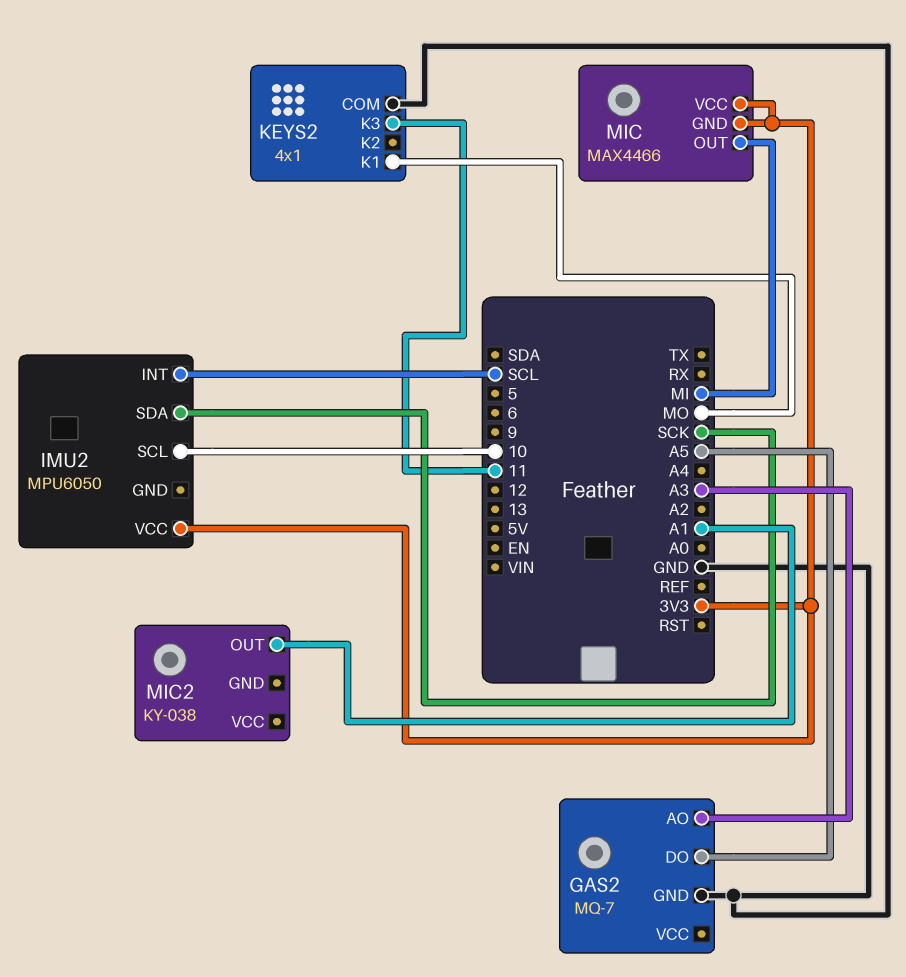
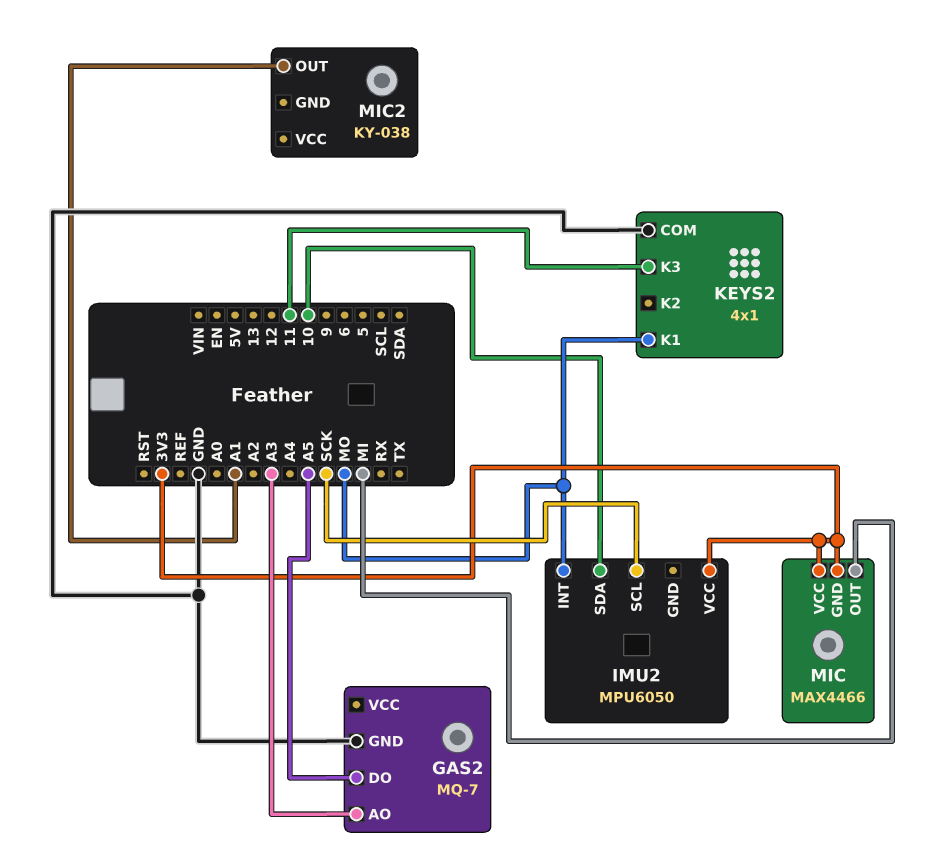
IMU2 pin INT: SCL -> MO
IMU2 pin SCL: 10 -> SCK
IMU2 pin SDA: SCK -> 10

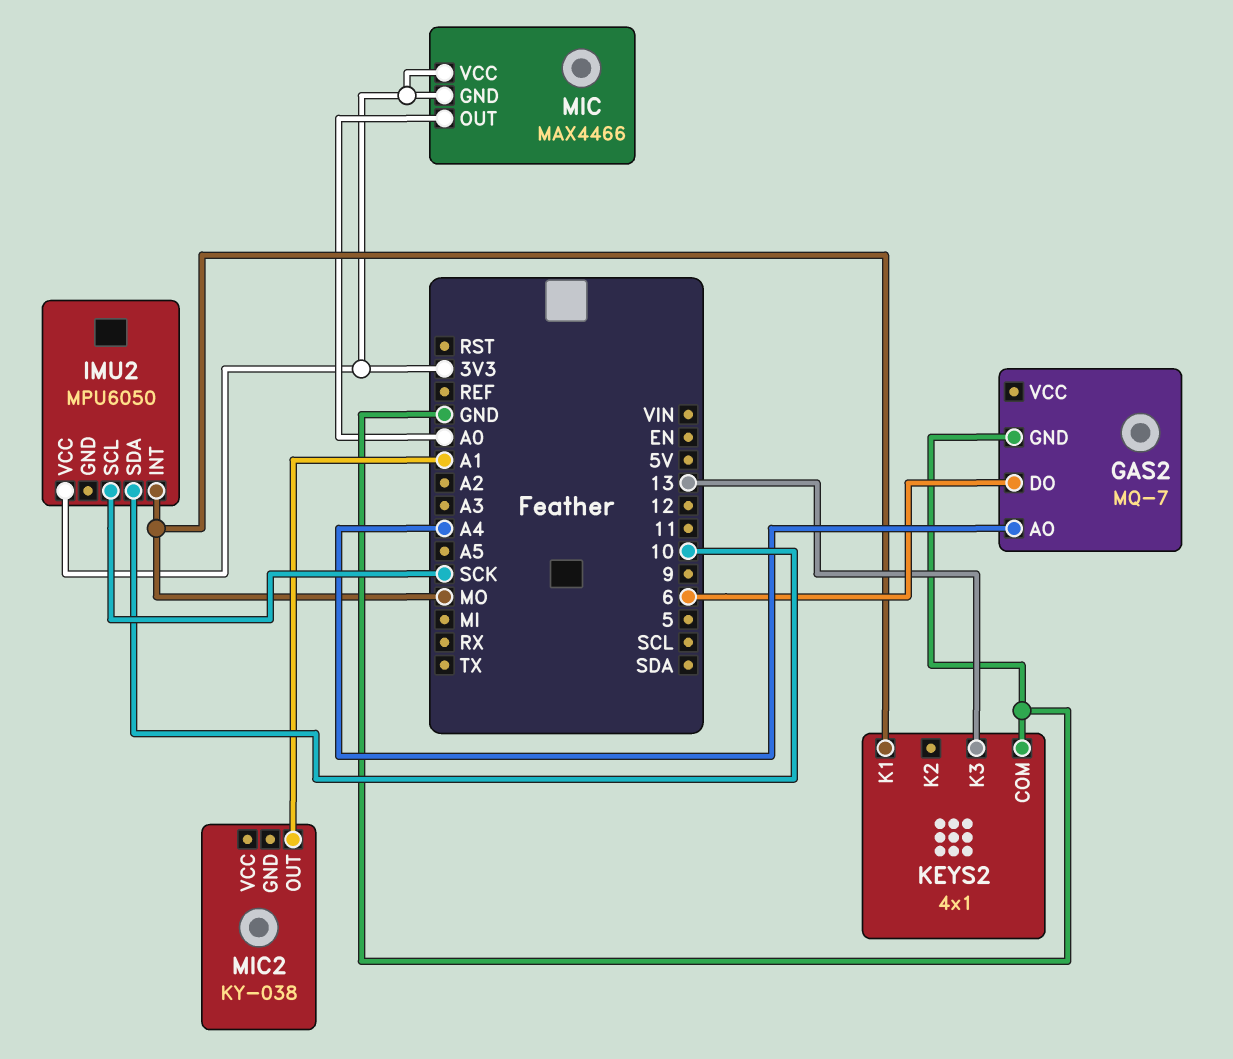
GAS2 pin AO: A3 -> A4
GAS2 pin DO: A5 -> 6
KEYS2 pin K3: 11 -> 13
MIC pin OUT: MI -> A0

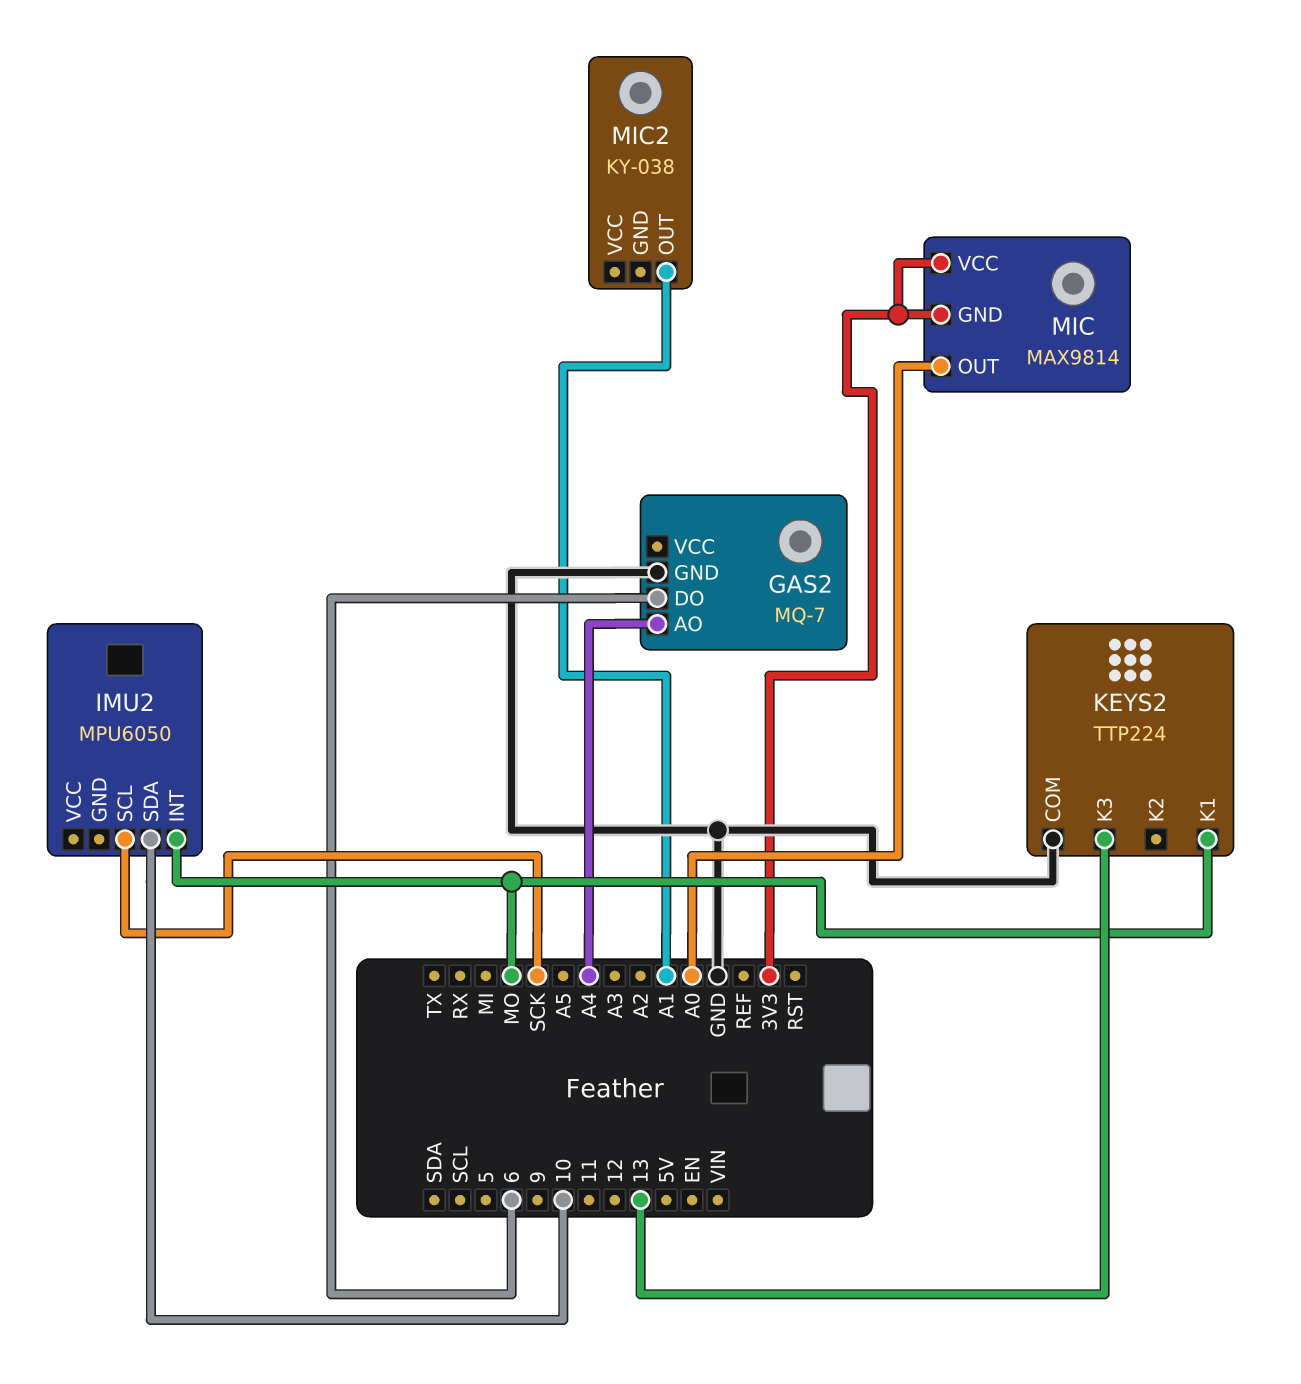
IMU2 pin VCC: 3V3 -> none
KEYS2: 4x1 -> TTP224
MIC: MAX4466 -> MAX9814

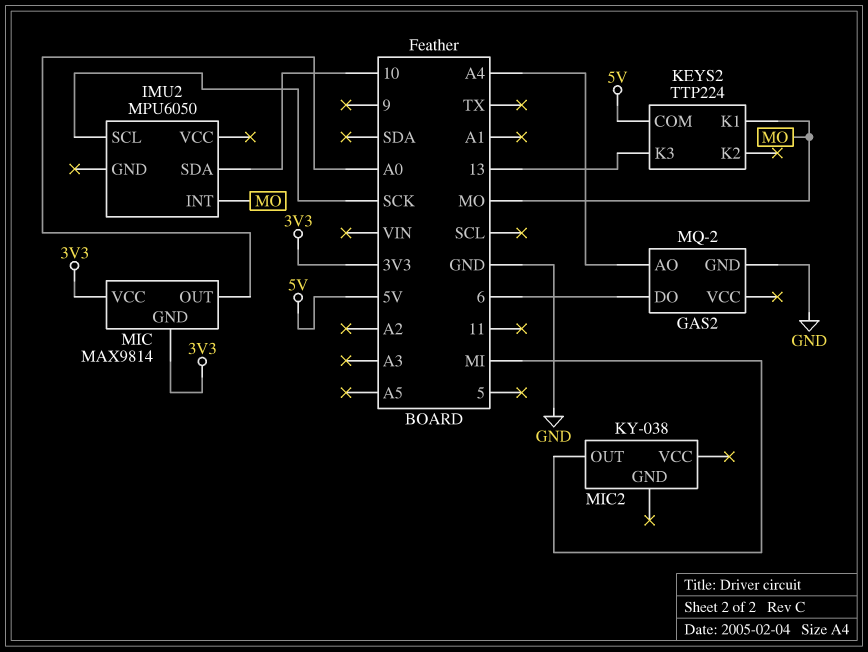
GAS2: MQ-7 -> MQ-2
KEYS2 pin COM: GND -> 5V
MIC2 pin OUT: A1 -> MI

